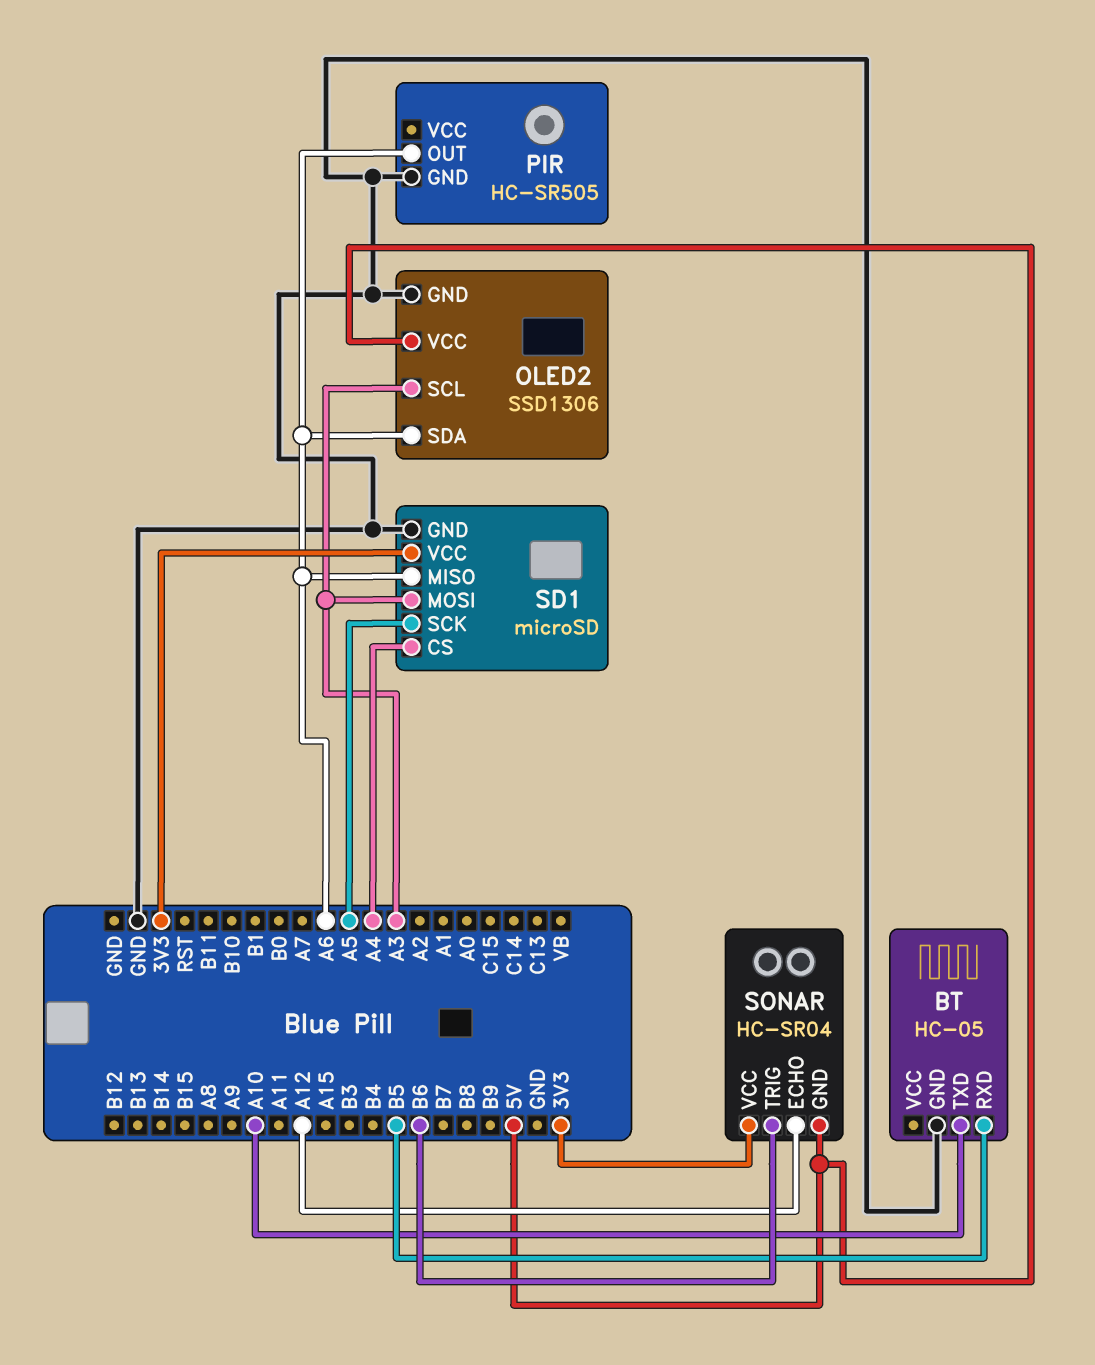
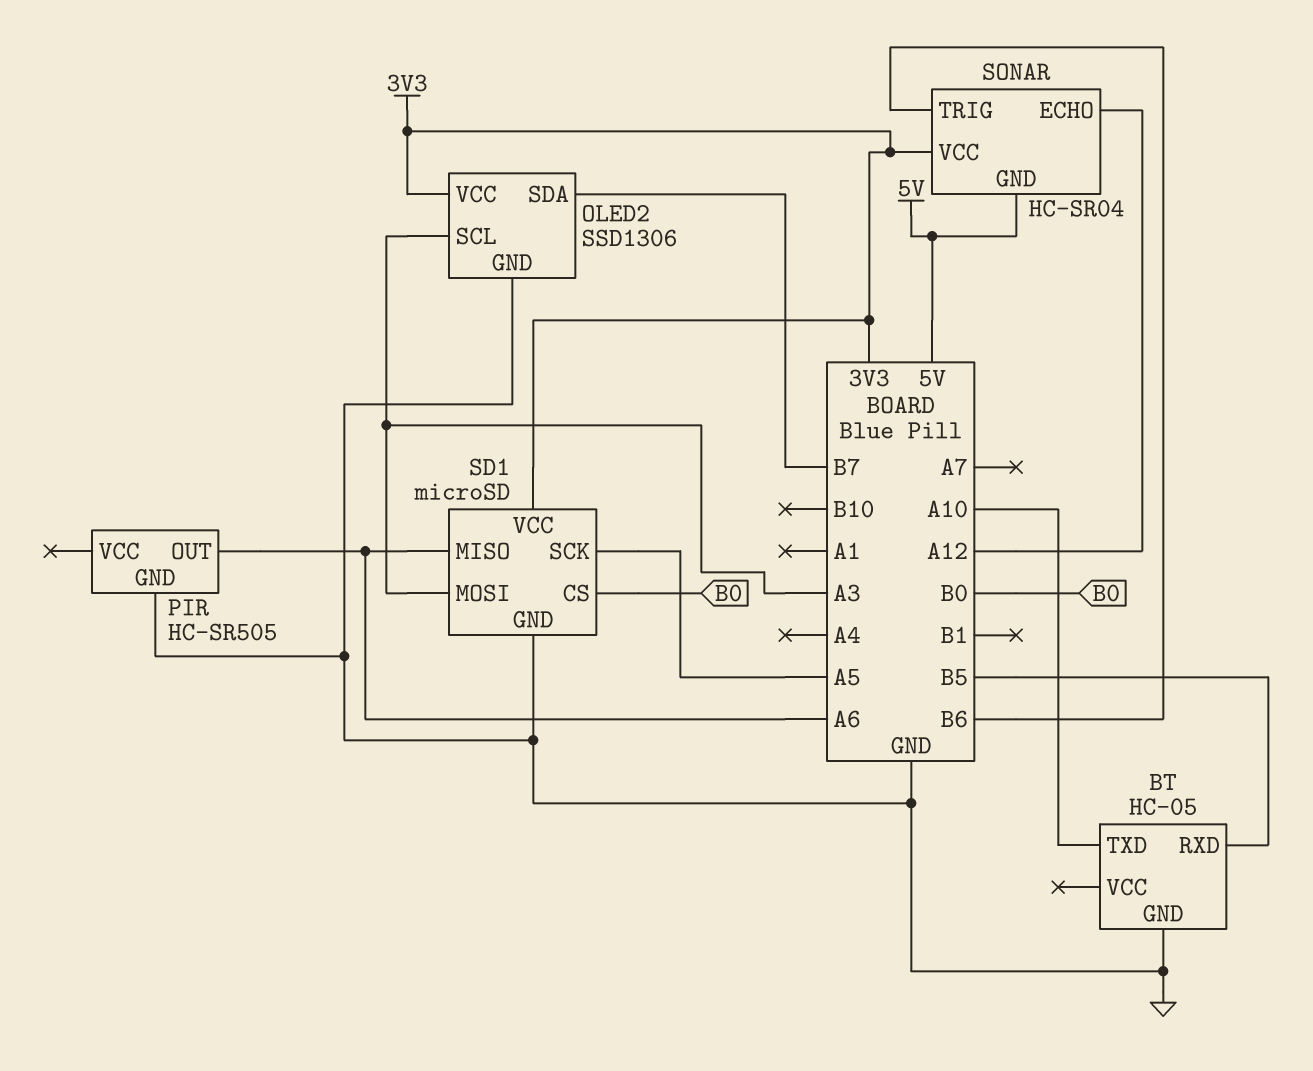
OLED2 pin SDA: A6 -> B7
OLED2 pin VCC: 5V -> 3V3
SD1 pin CS: A4 -> B0

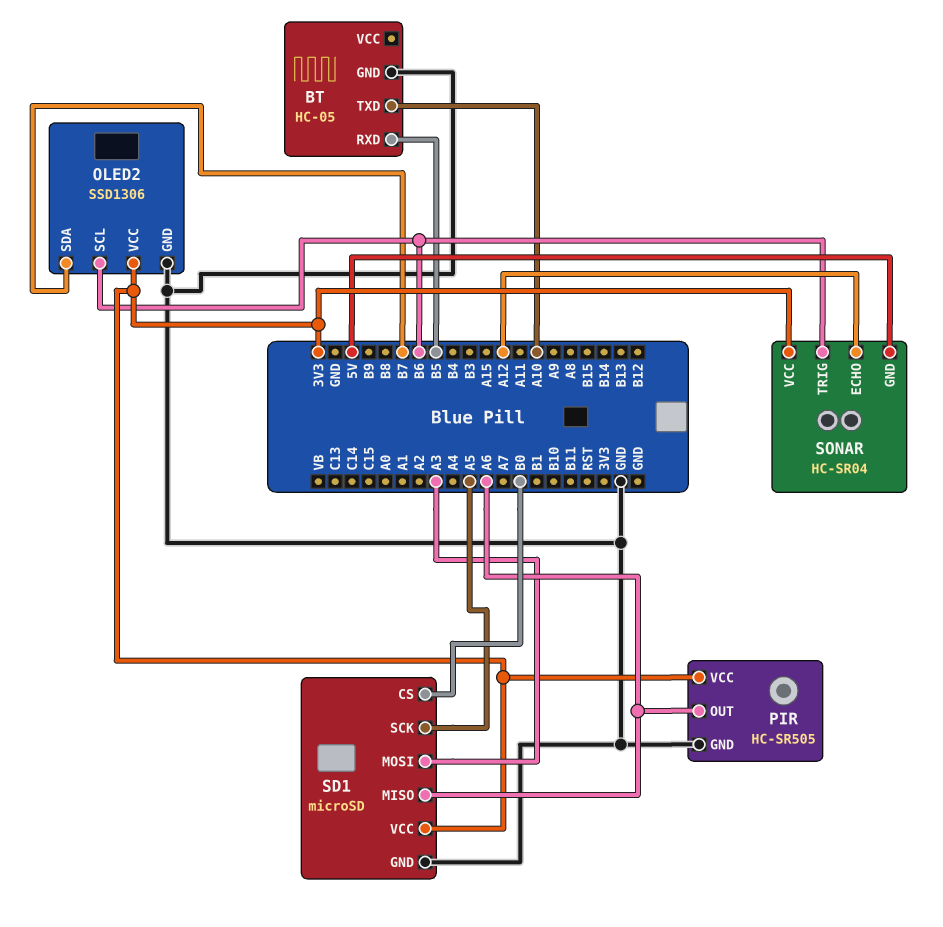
OLED2 pin SCL: A3 -> B6
PIR pin VCC: none -> 3V3

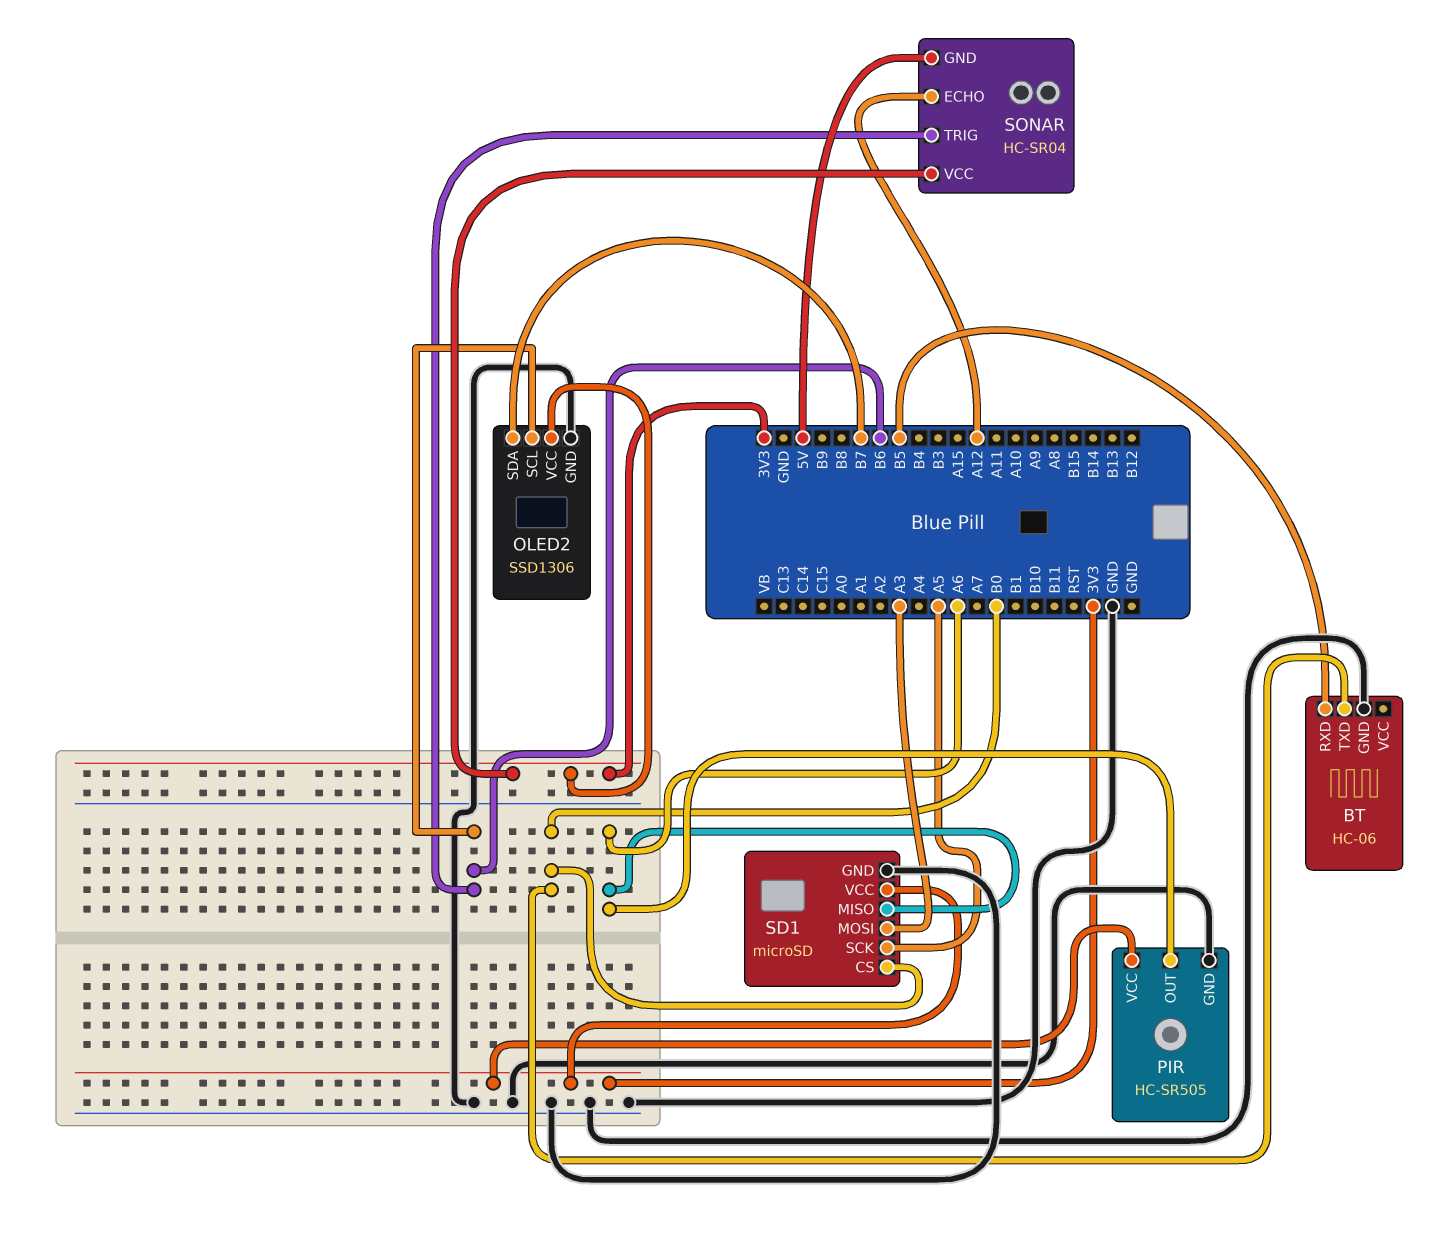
BT: HC-05 -> HC-06
BT pin TXD: A10 -> B0

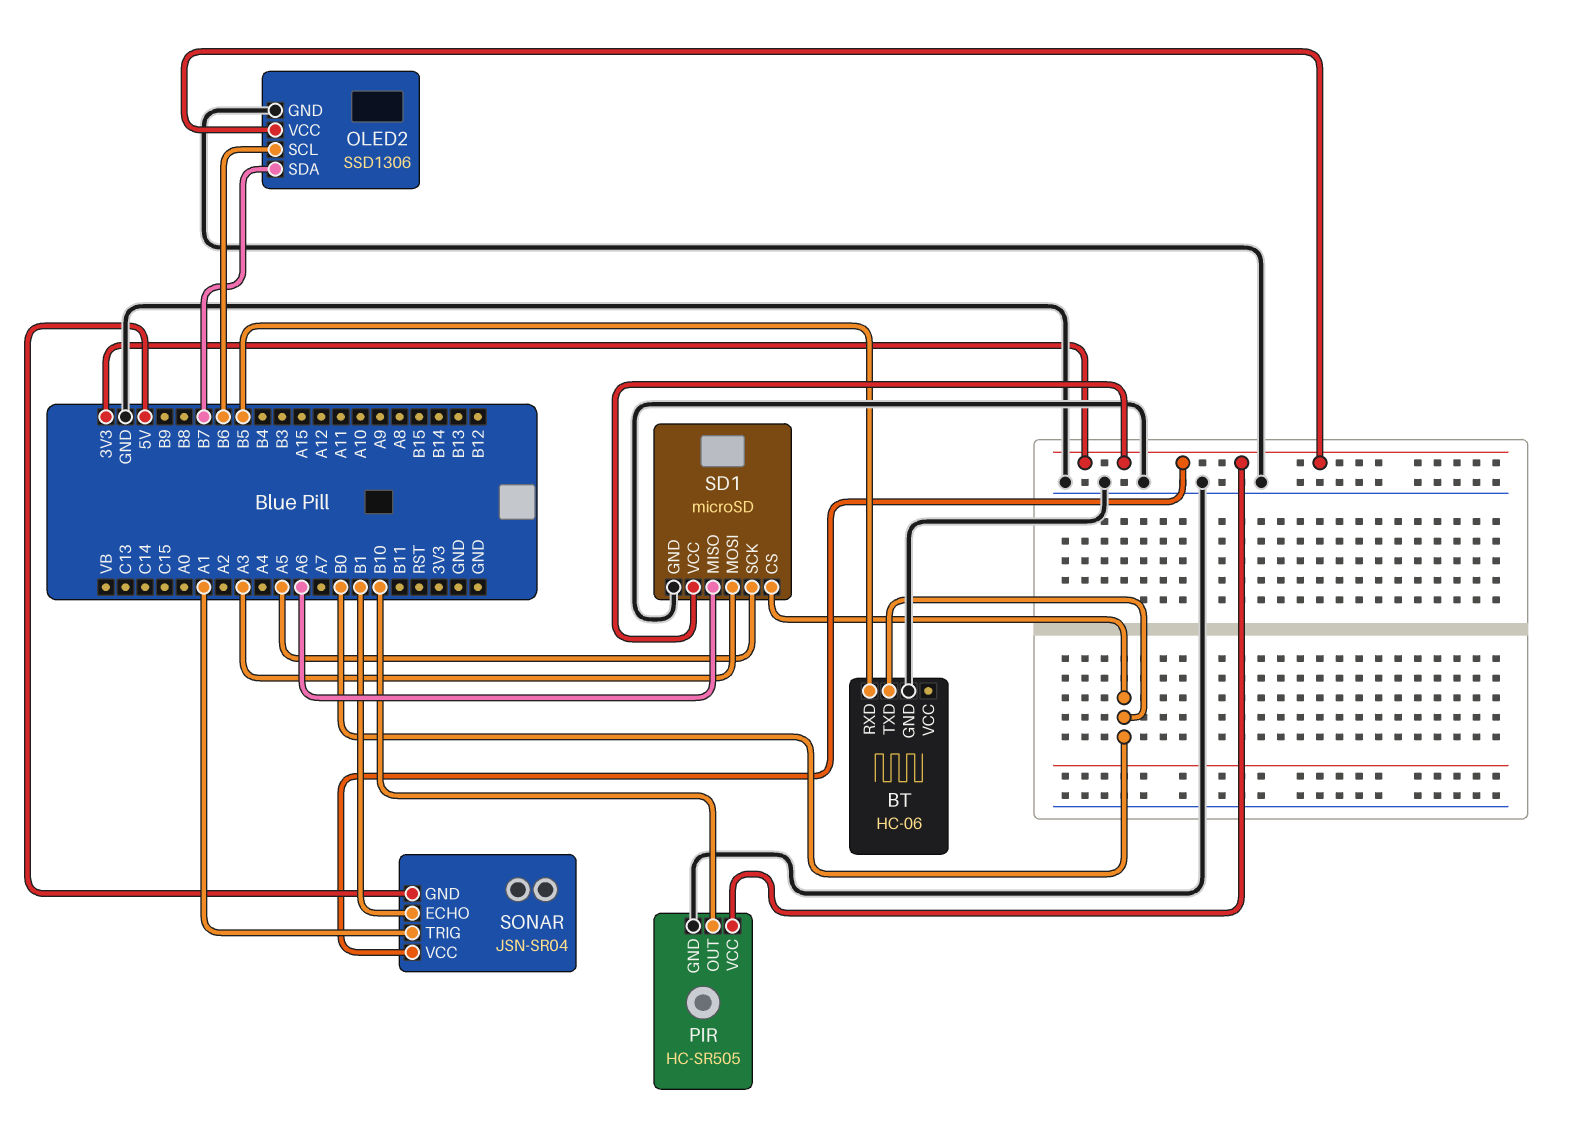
PIR pin OUT: A6 -> B10
SONAR: HC-SR04 -> JSN-SR04
SONAR pin ECHO: A12 -> B1
SONAR pin TRIG: B6 -> A1

